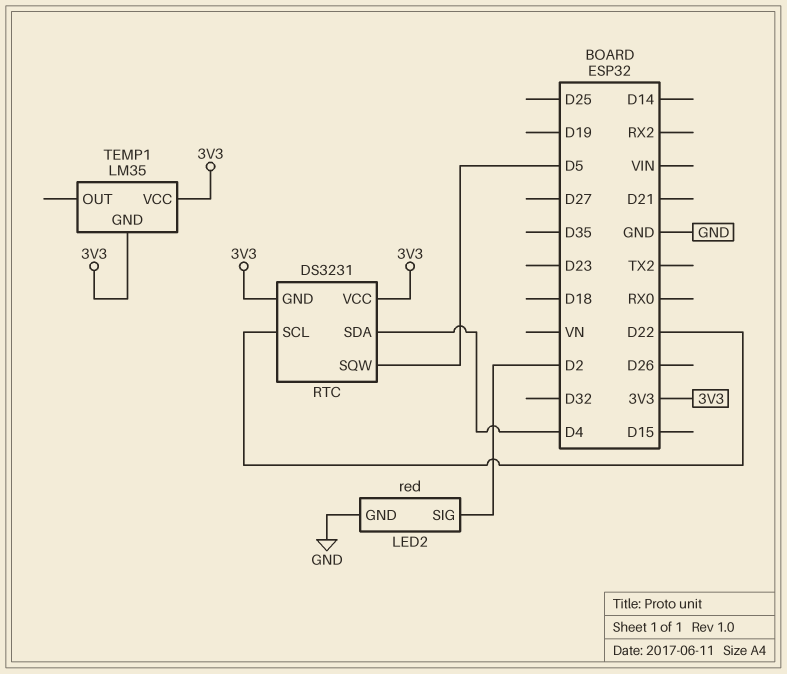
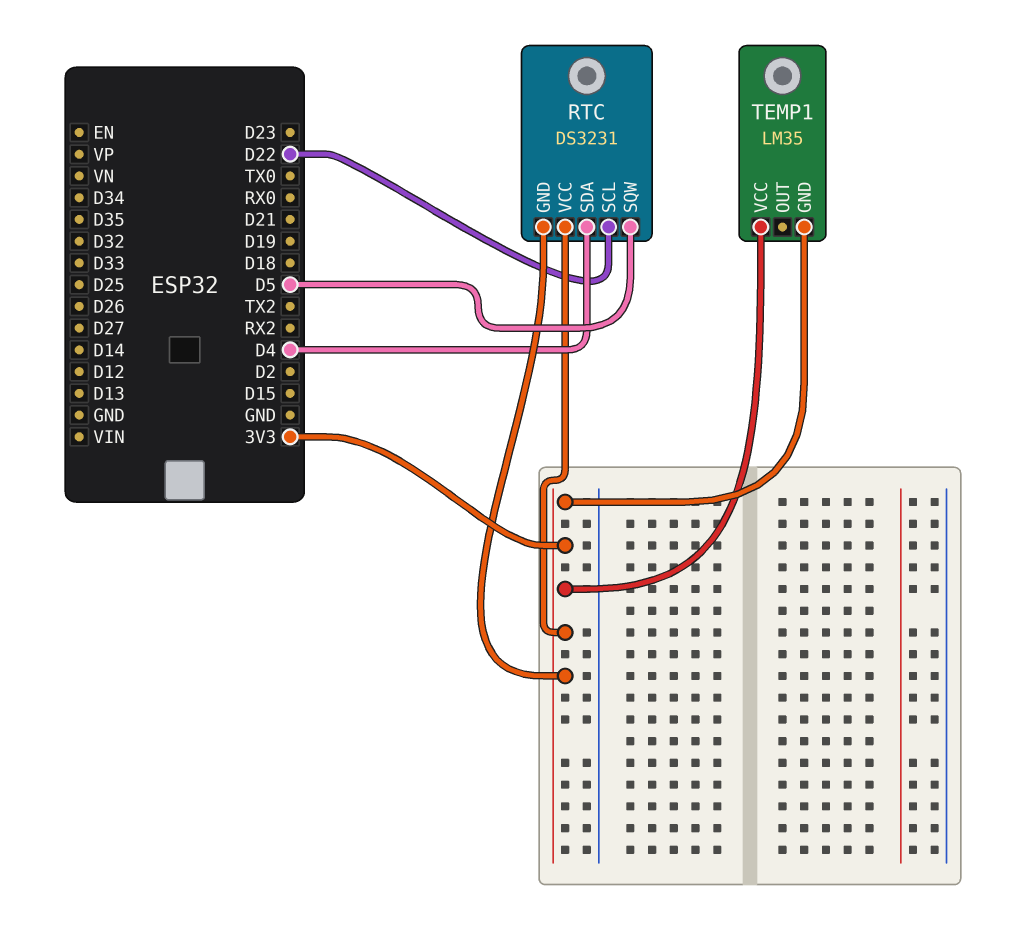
LED2: red -> none
LED2 pin GND: GND -> none
LED2 pin SIG: D2 -> none

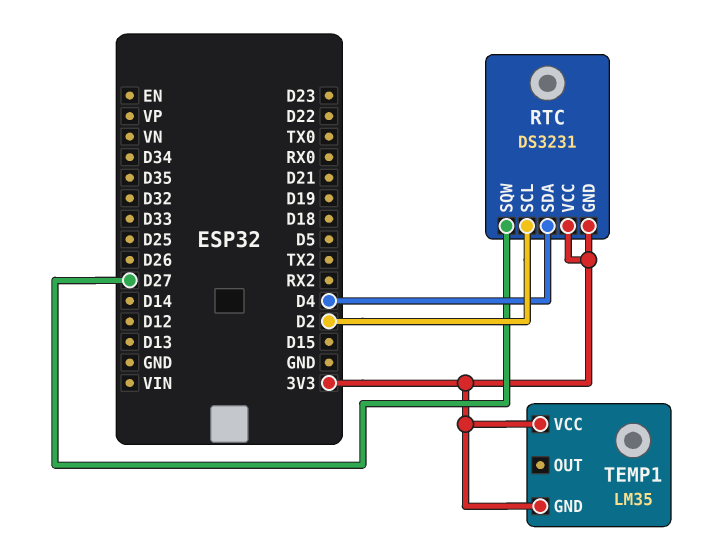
RTC pin SCL: D22 -> D2
RTC pin SQW: D5 -> D27

